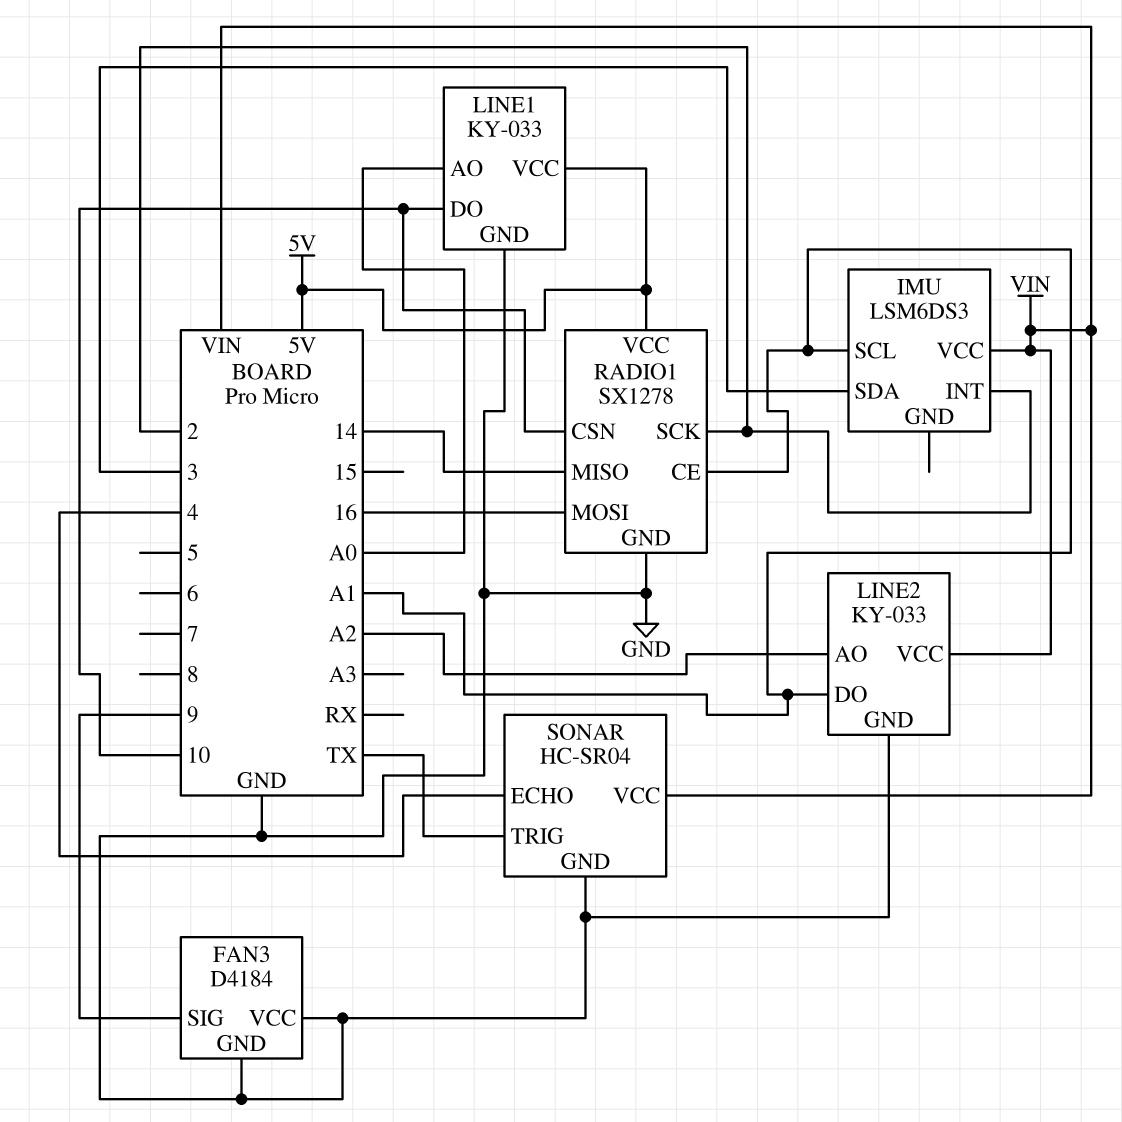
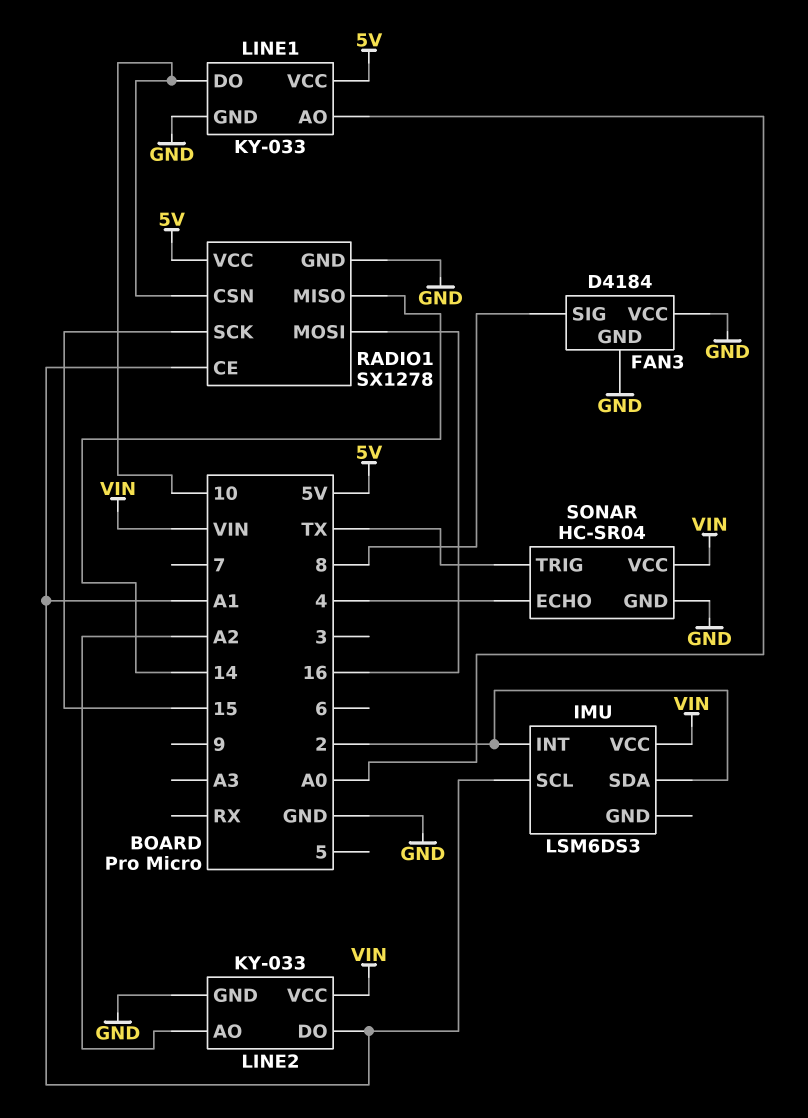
FAN3 pin SIG: 9 -> 8
IMU pin SDA: 3 -> 2
RADIO1 pin SCK: 2 -> 15

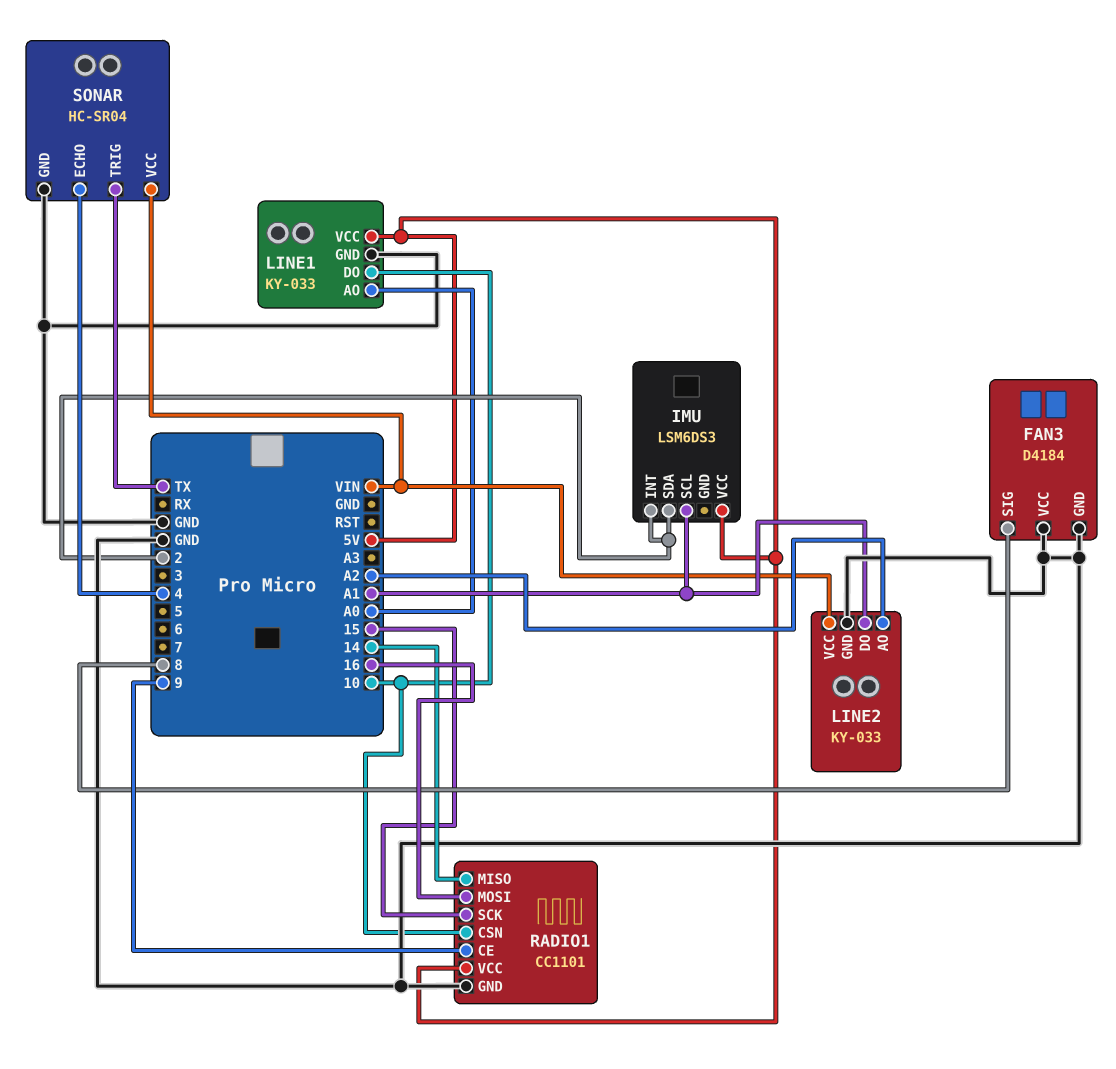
IMU pin VCC: VIN -> 5V
RADIO1: SX1278 -> CC1101
RADIO1 pin CE: A1 -> 9

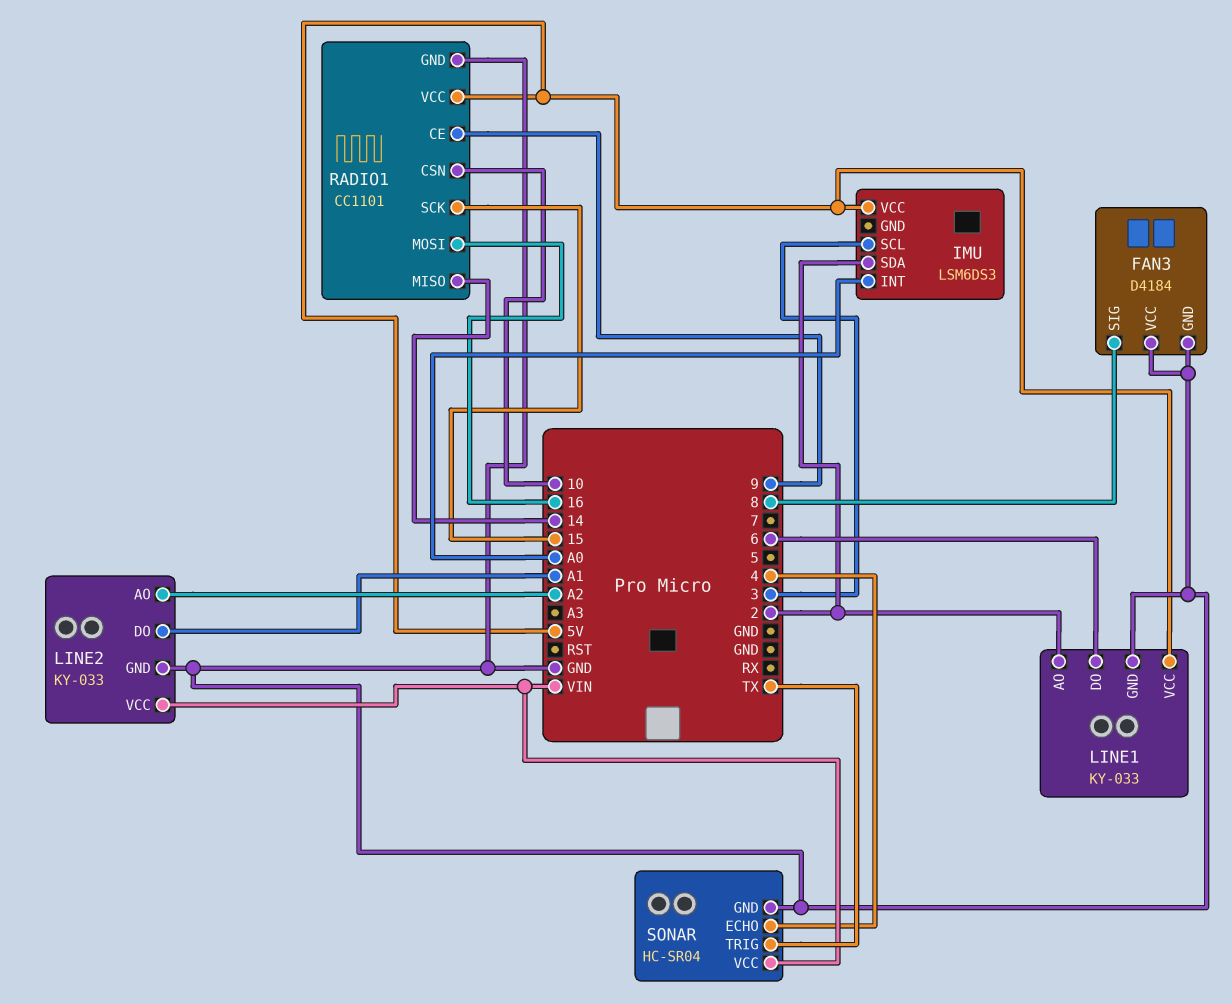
IMU pin INT: 2 -> A0
IMU pin SCL: A1 -> 3
LINE1 pin AO: A0 -> 2
LINE1 pin DO: 10 -> 6

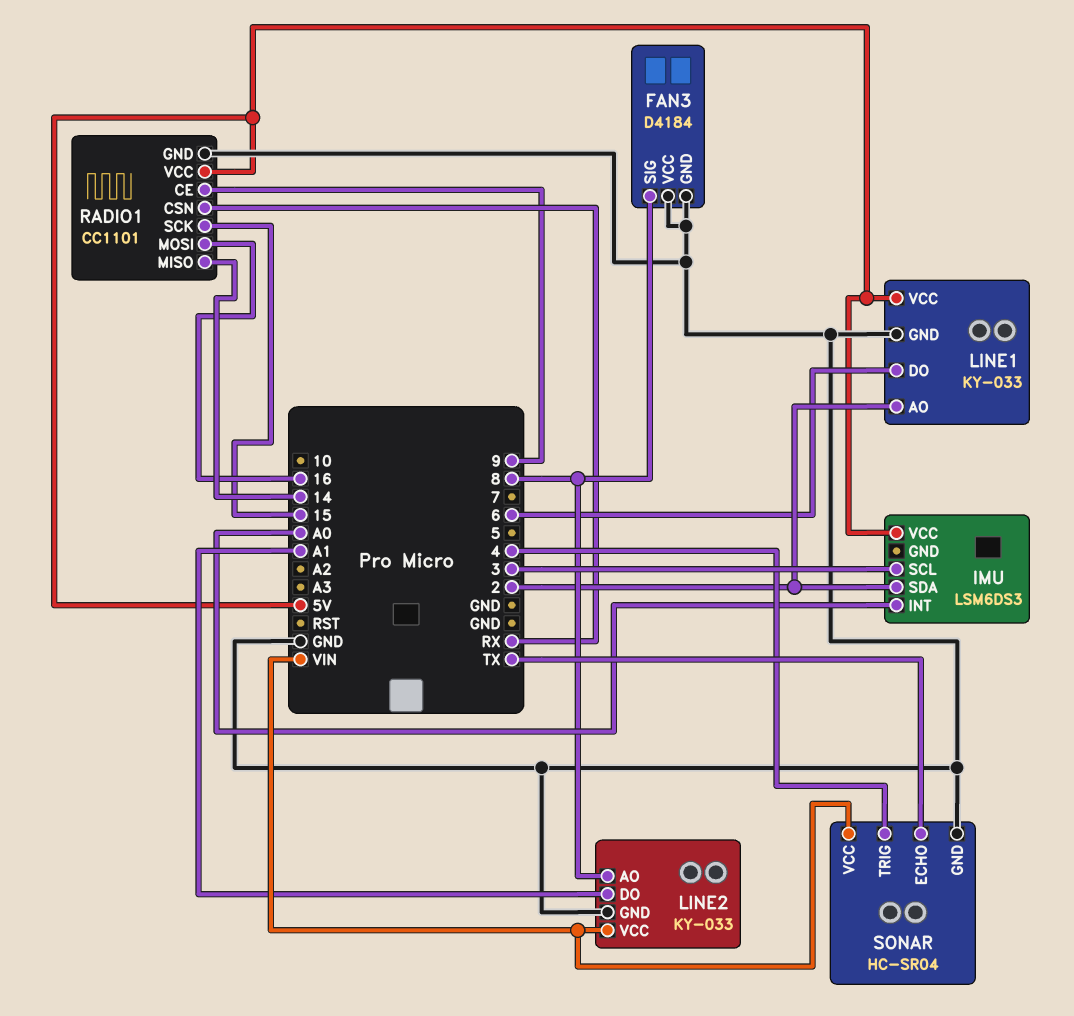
LINE2 pin AO: A2 -> 8
RADIO1 pin CSN: 10 -> RX
SONAR pin ECHO: 4 -> TX
SONAR pin TRIG: TX -> 4

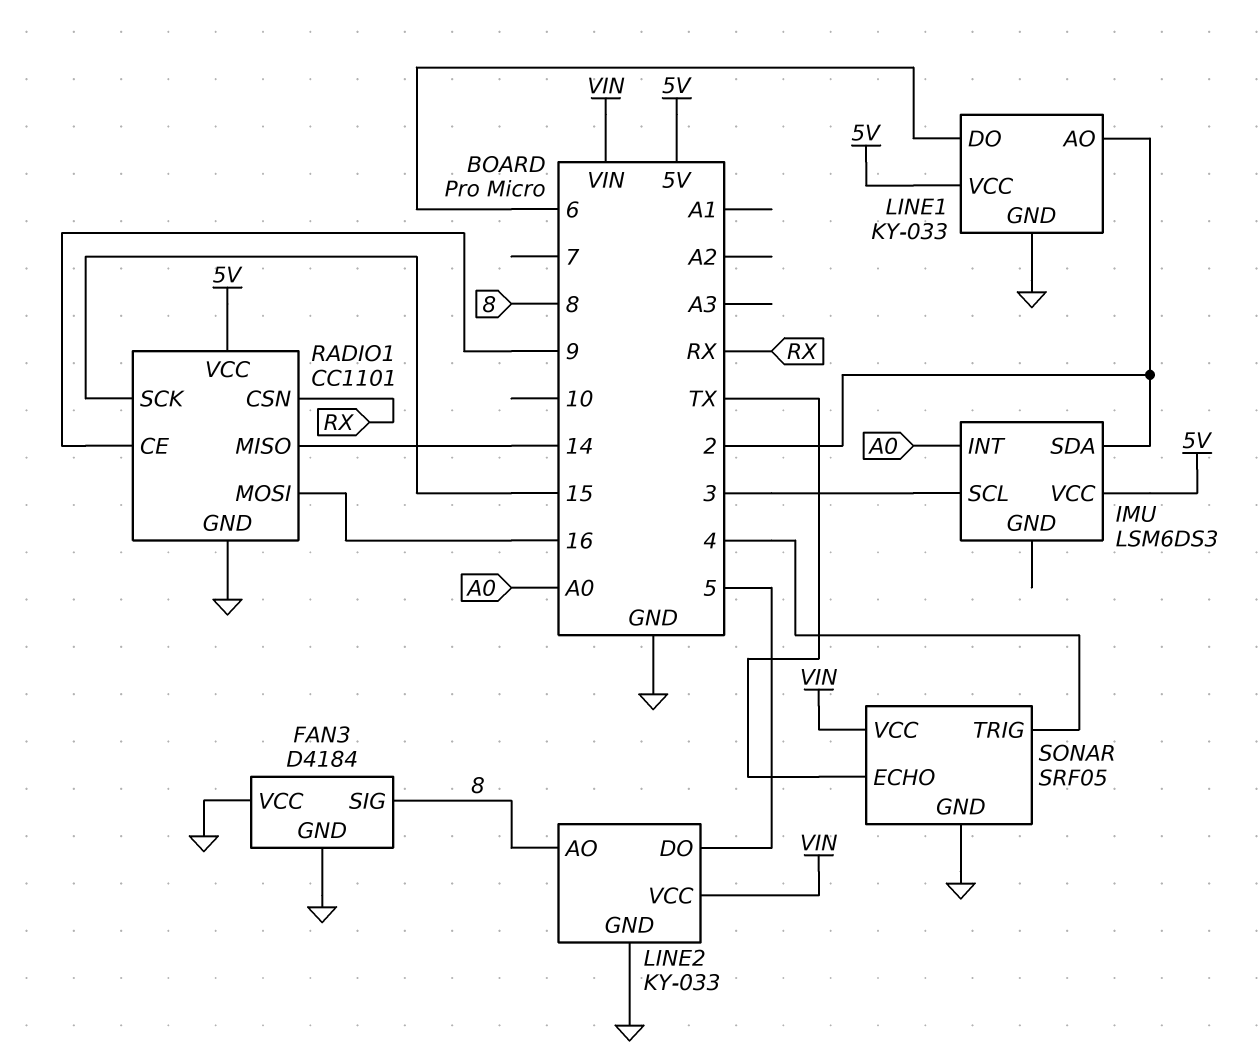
LINE2 pin DO: A1 -> 5
SONAR: HC-SR04 -> SRF05

